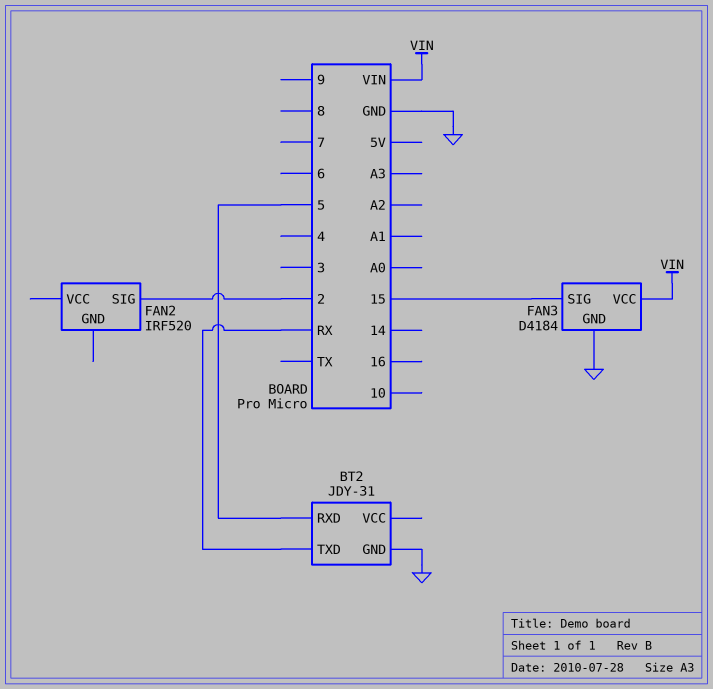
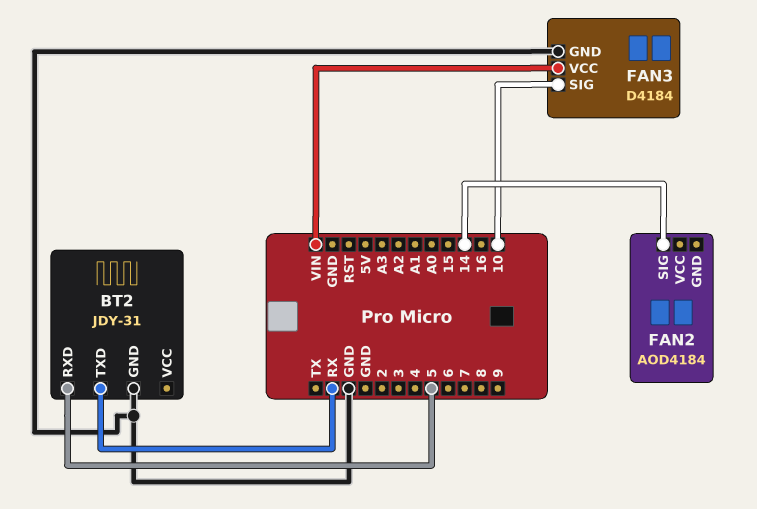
FAN2: IRF520 -> AOD4184
FAN2 pin SIG: 2 -> 14
FAN3 pin SIG: 15 -> 10

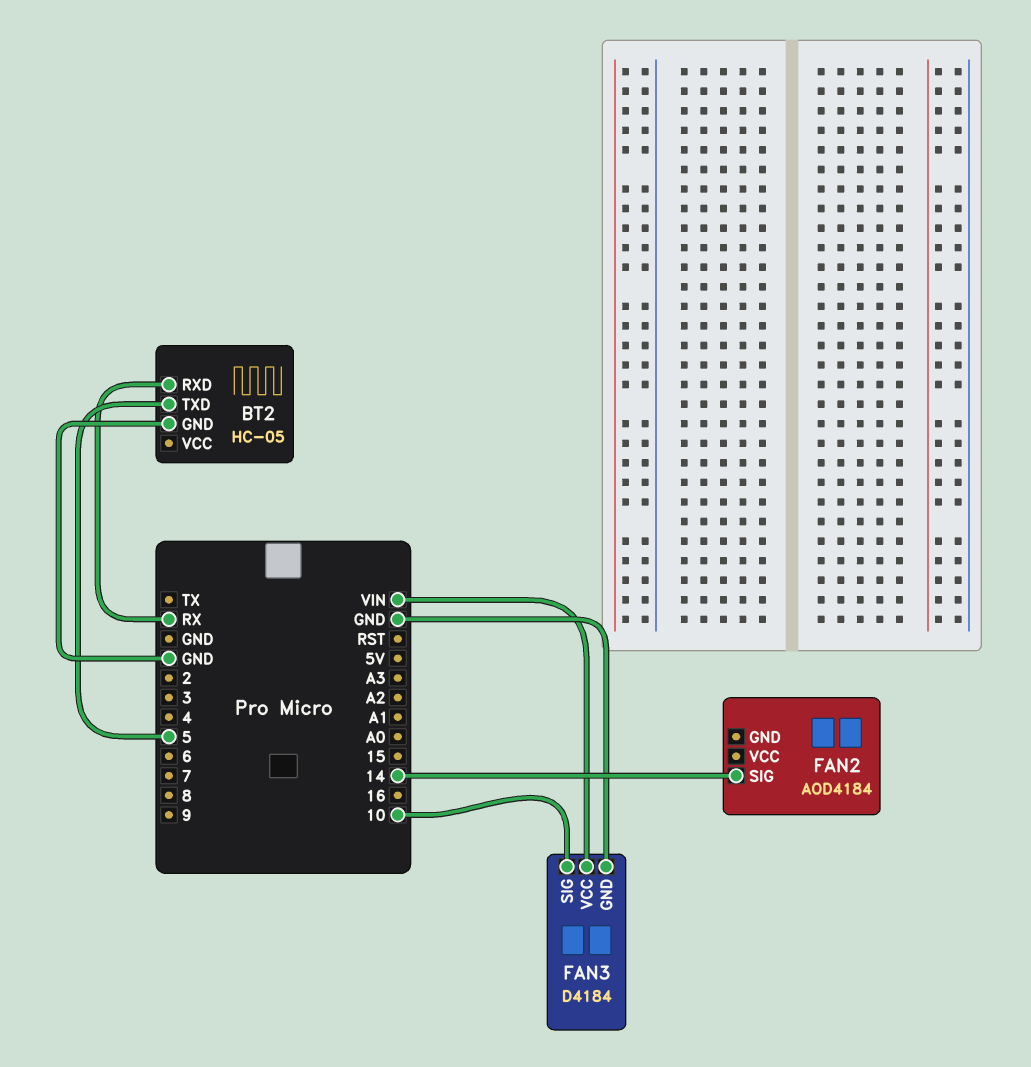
BT2: JDY-31 -> HC-05
BT2 pin RXD: 5 -> RX
BT2 pin TXD: RX -> 5

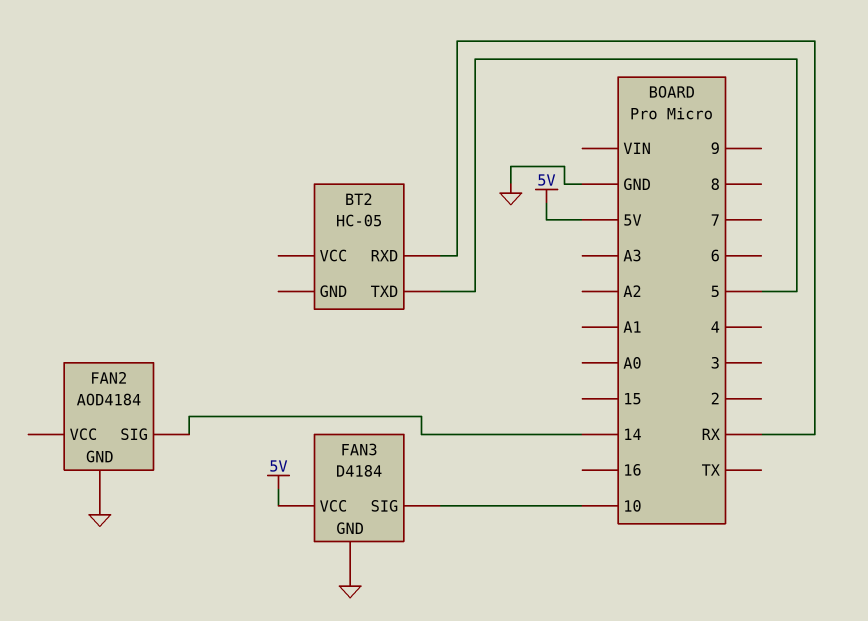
BT2 pin GND: GND -> none
FAN2 pin GND: none -> GND
FAN3 pin VCC: VIN -> 5V

